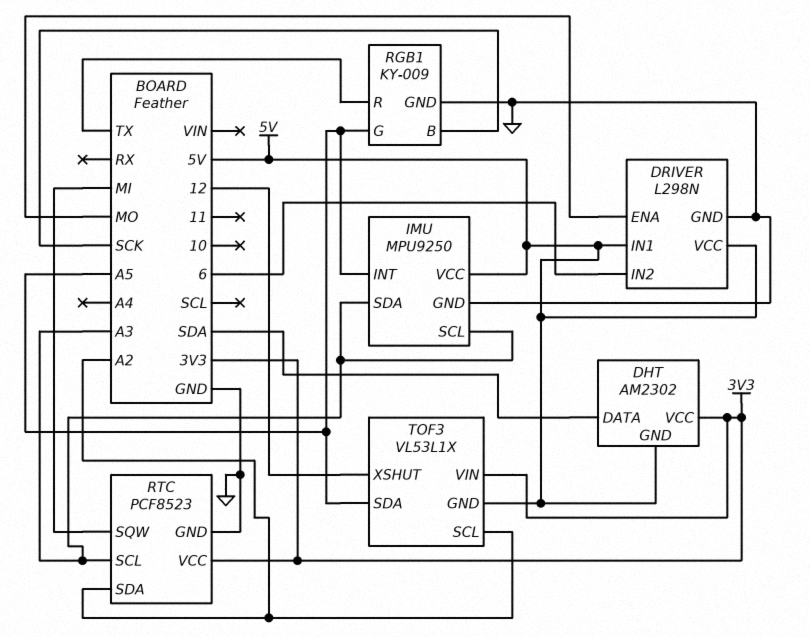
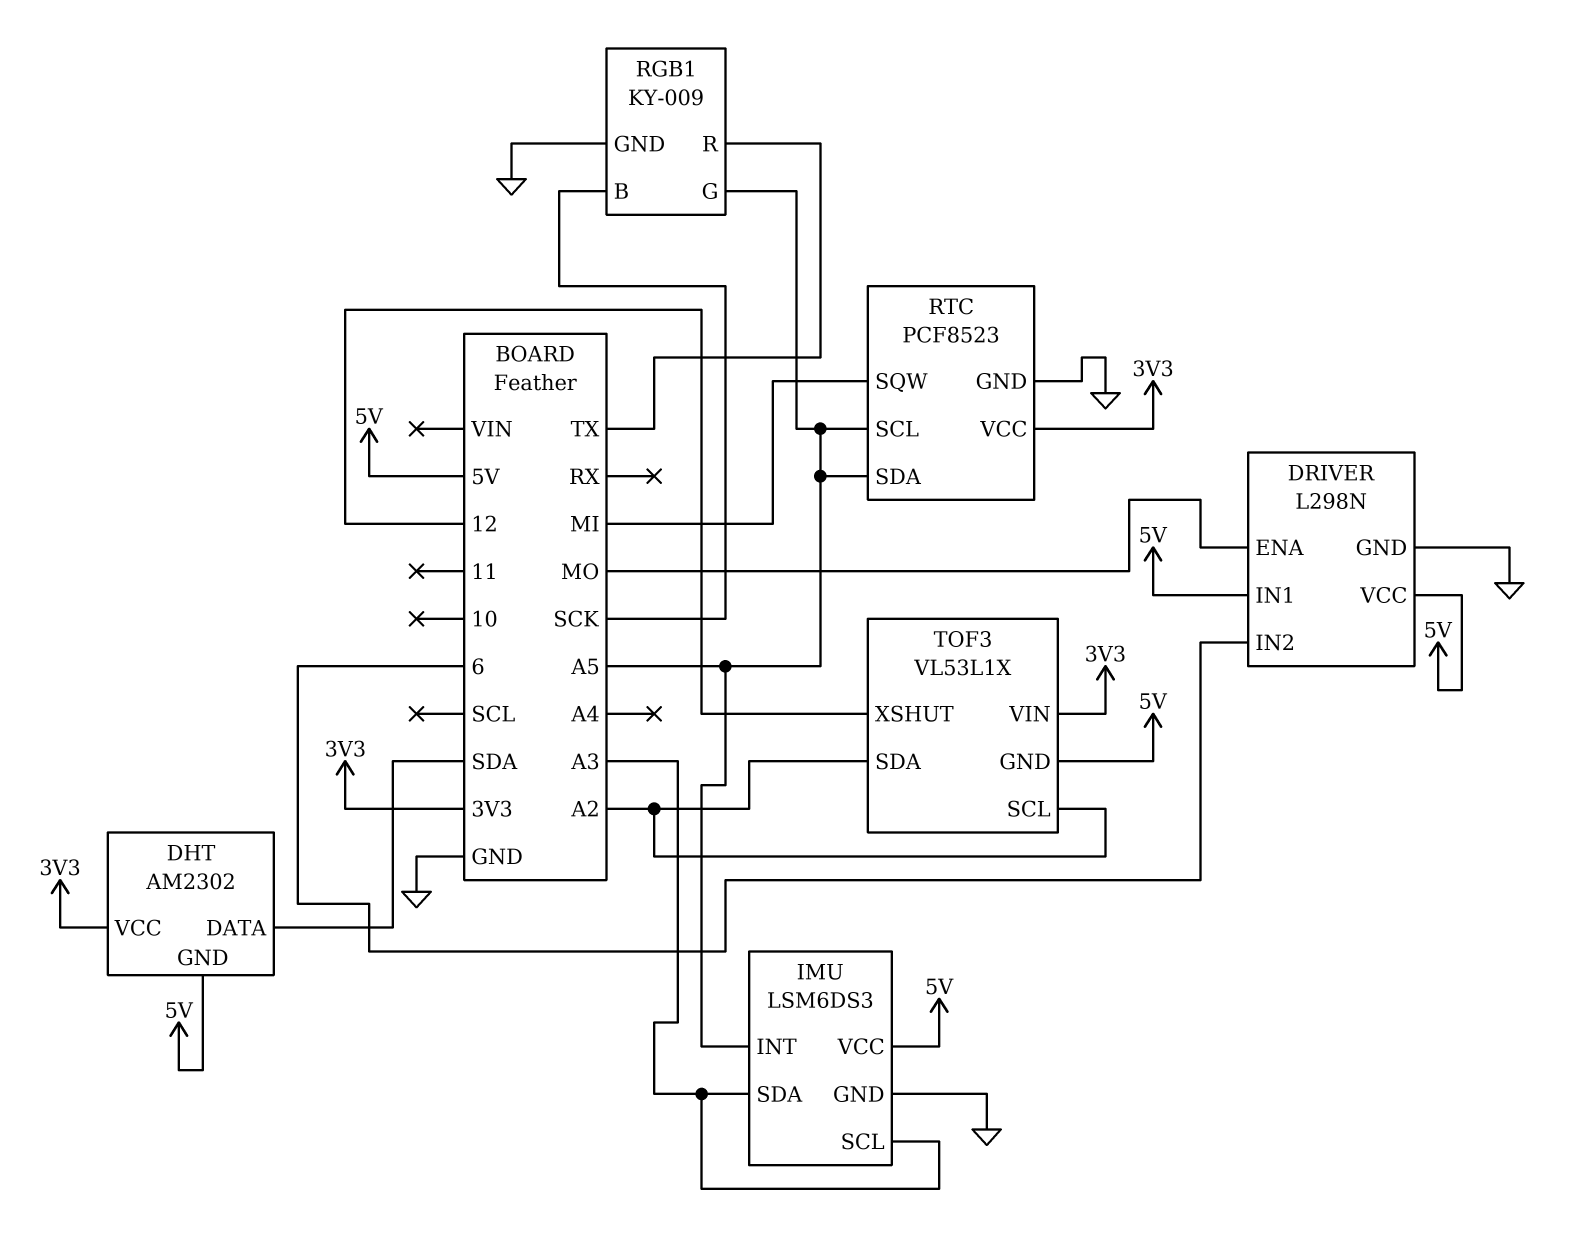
IMU: MPU9250 -> LSM6DS3
RTC pin SCL: A3 -> A5
RTC pin SDA: A2 -> A5
TOF3 pin SDA: A5 -> A2

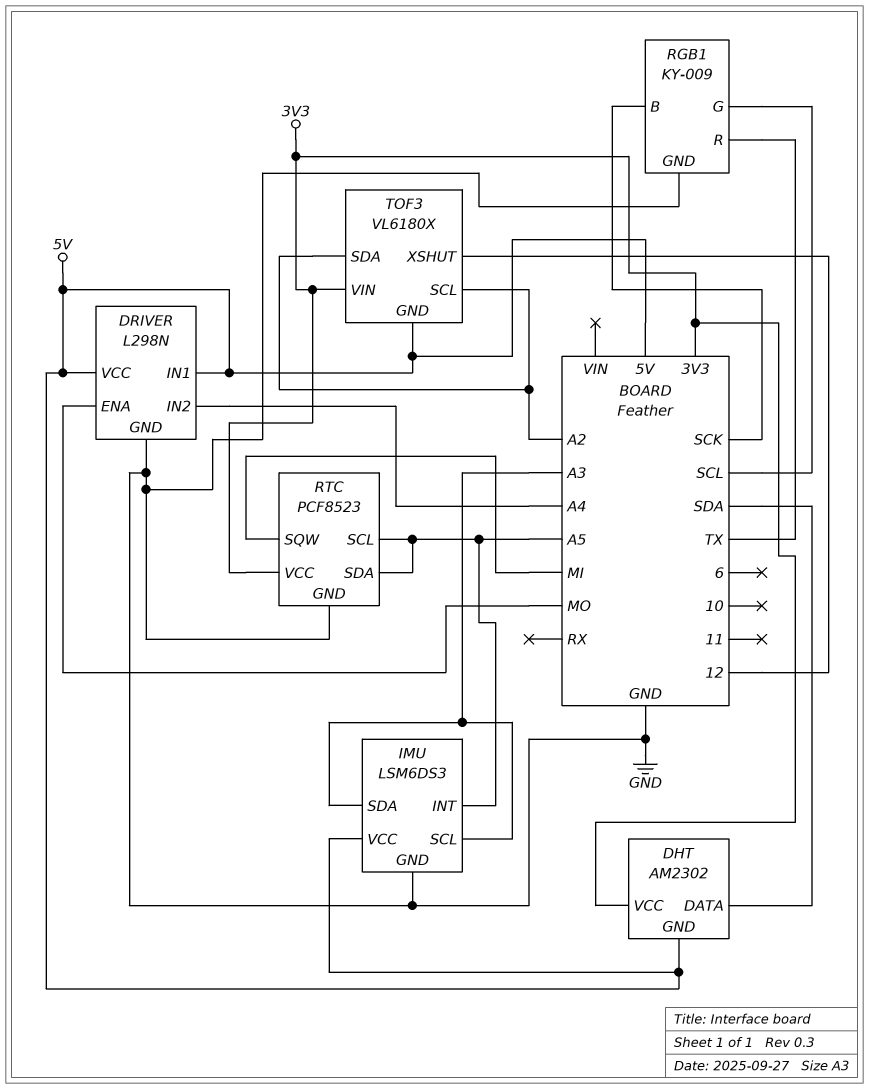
DRIVER pin IN2: 6 -> A4
RGB1 pin G: A5 -> SCL
TOF3: VL53L1X -> VL6180X

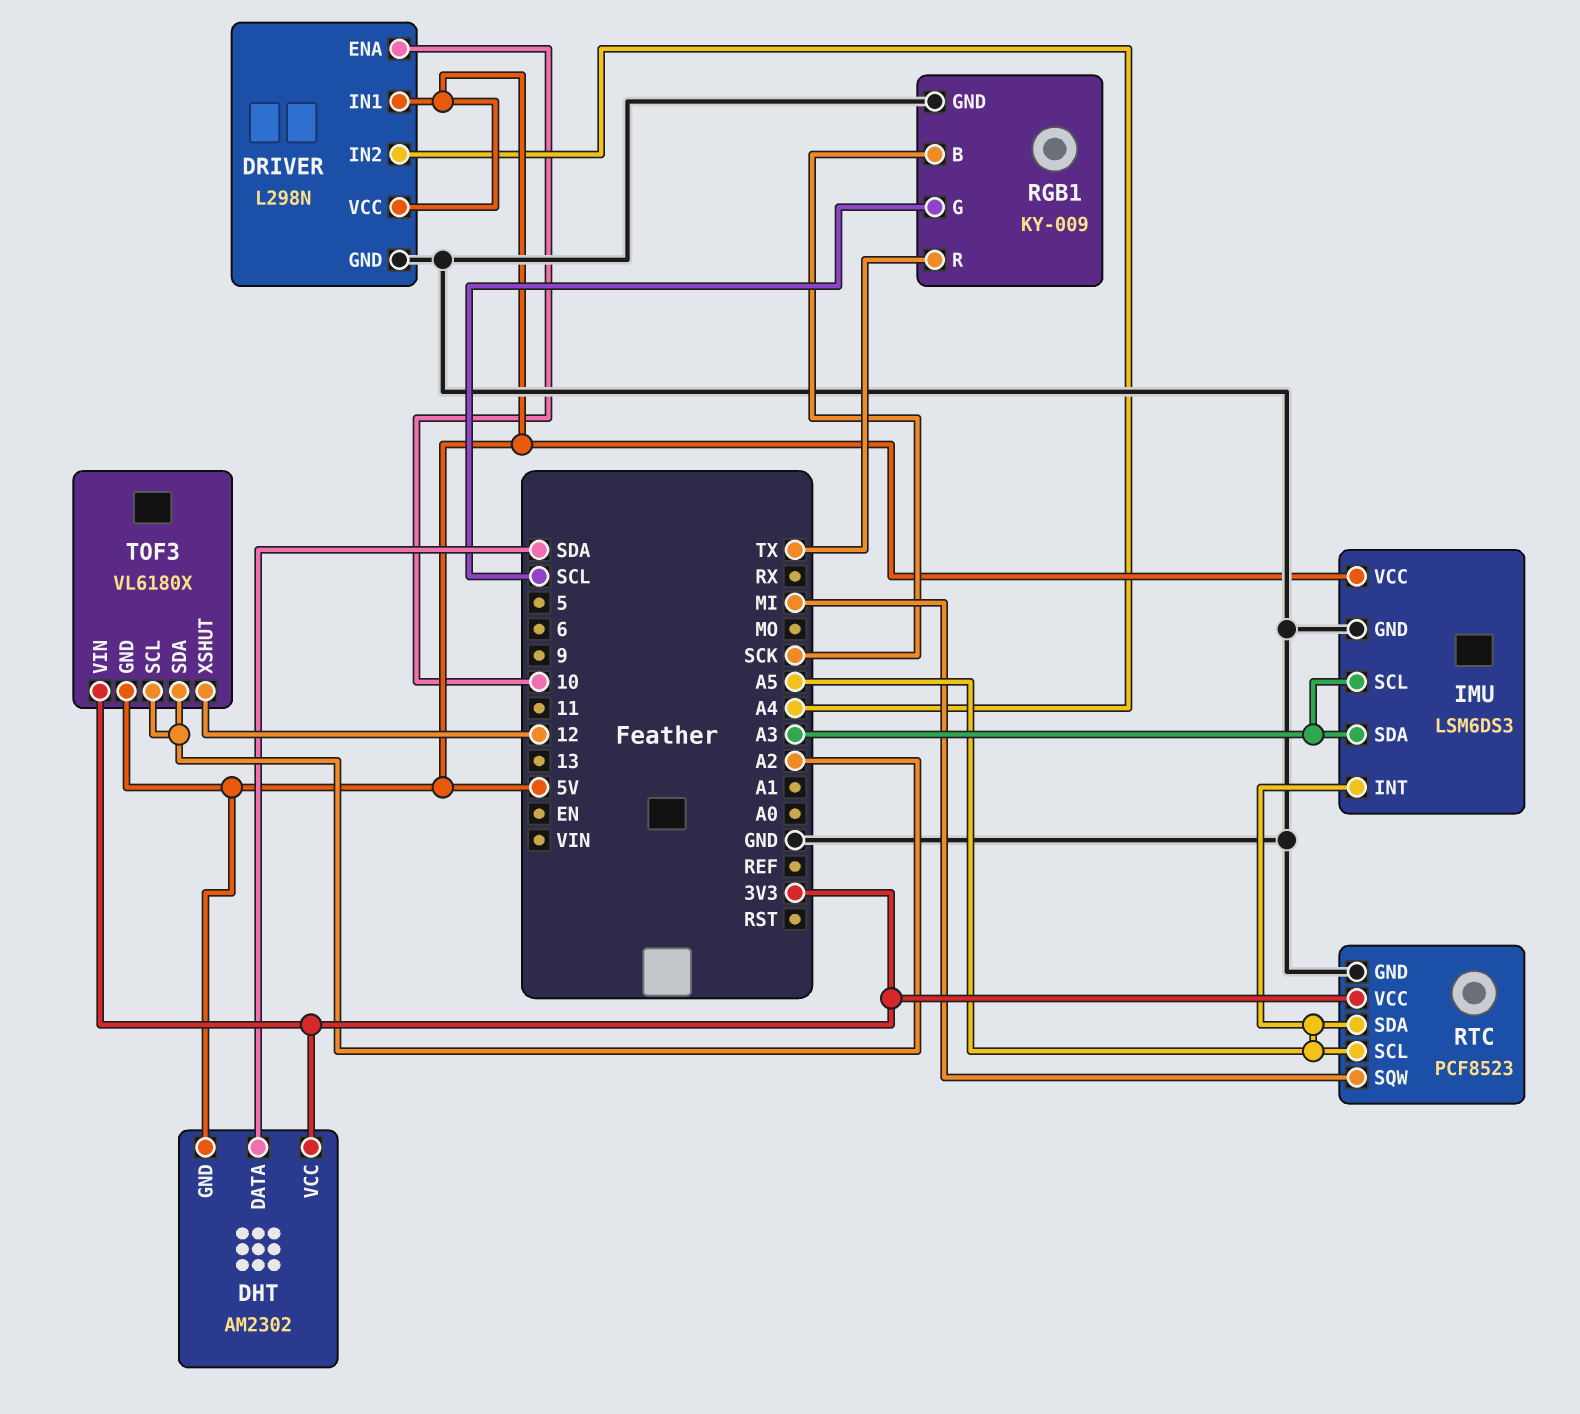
DRIVER pin ENA: MO -> 10

